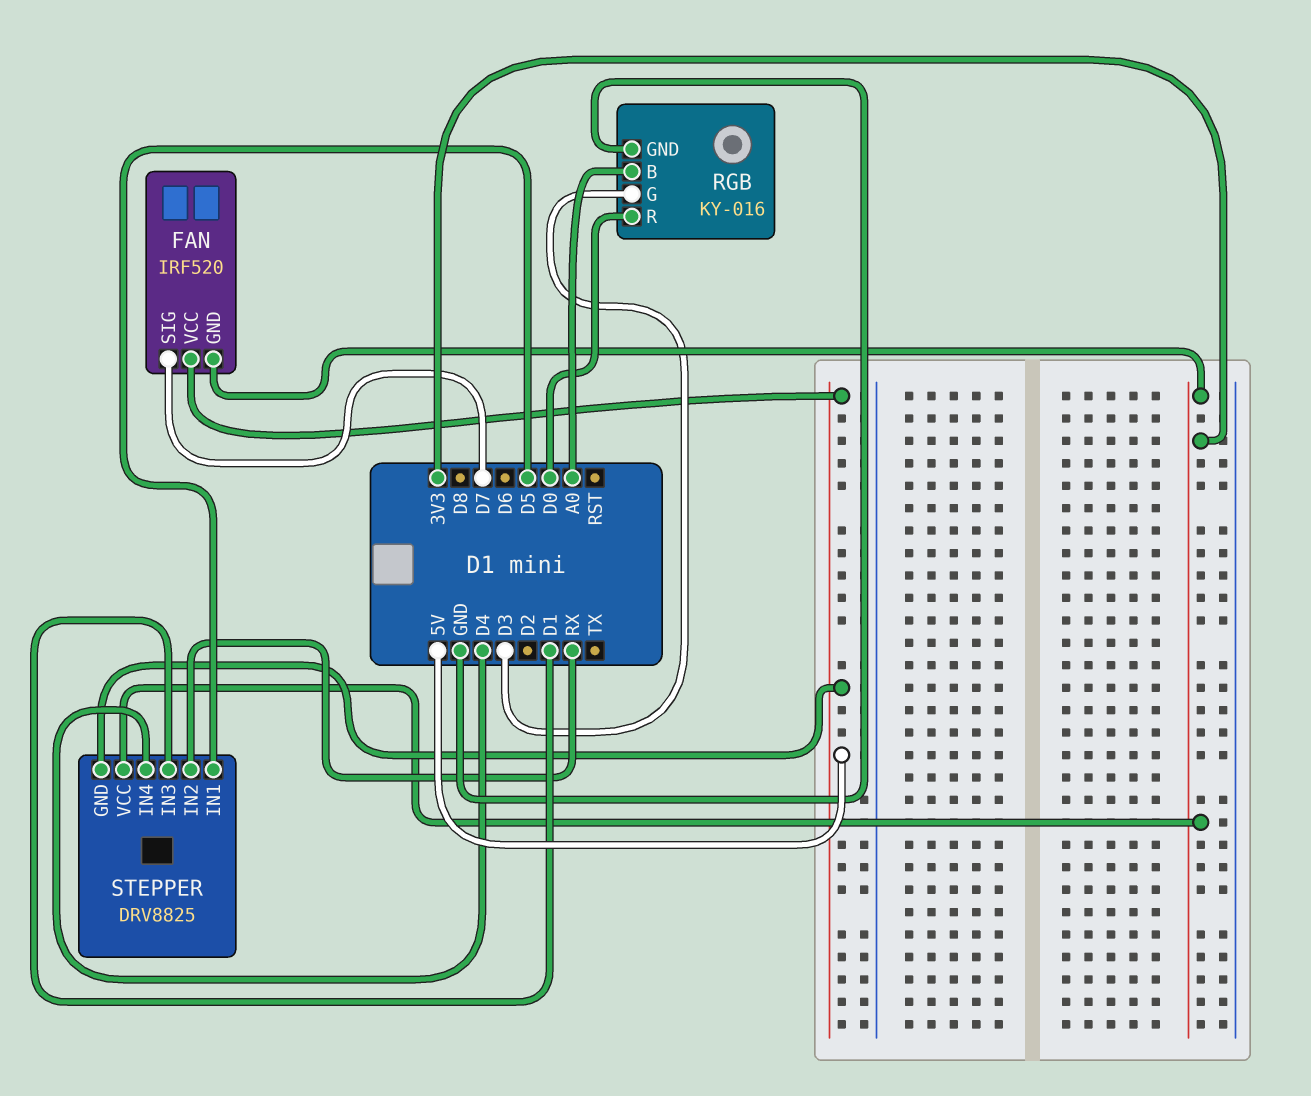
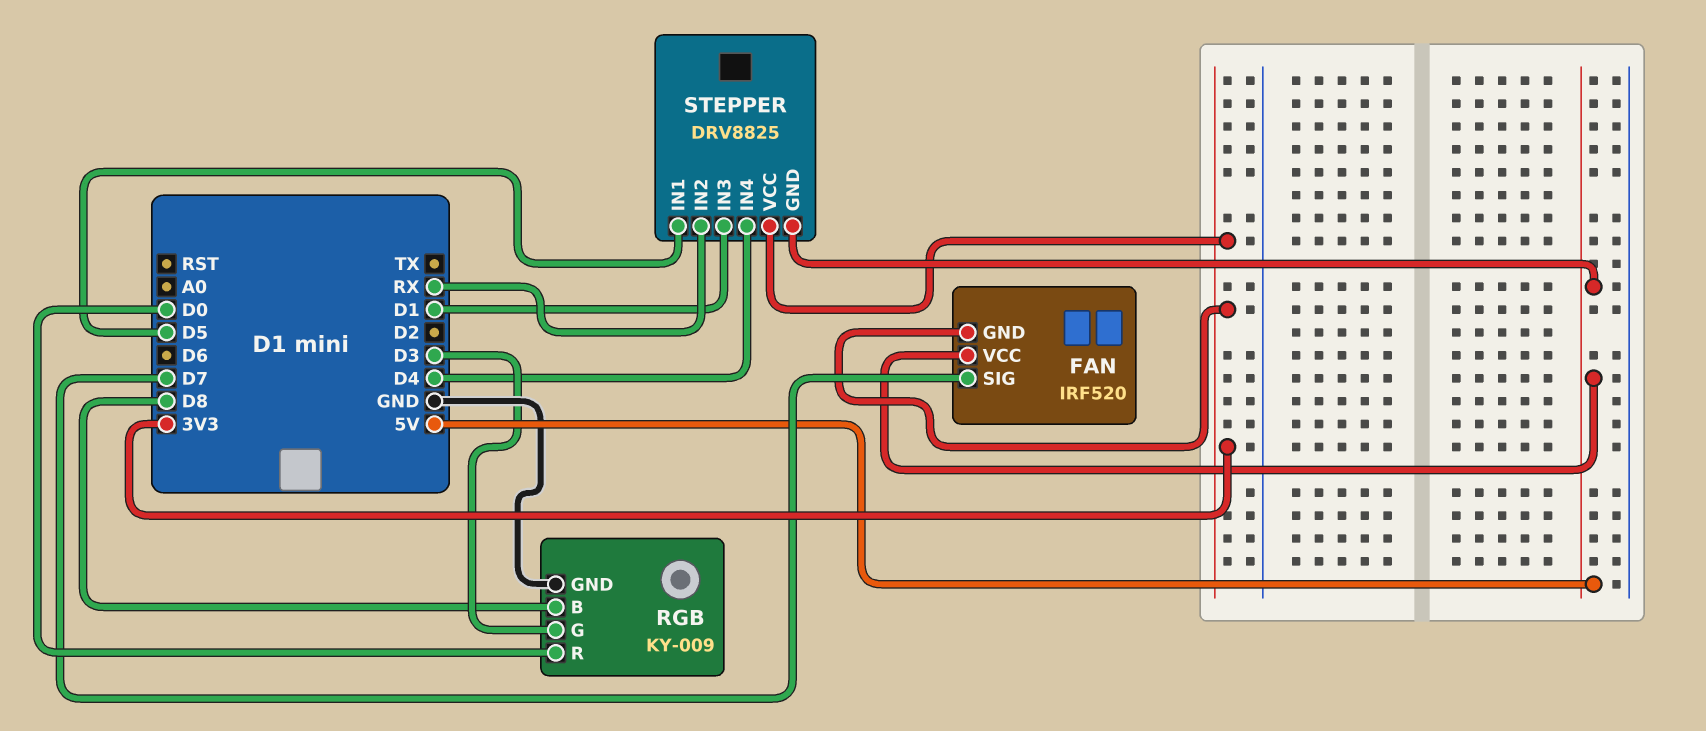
RGB: KY-016 -> KY-009
RGB pin B: A0 -> D8

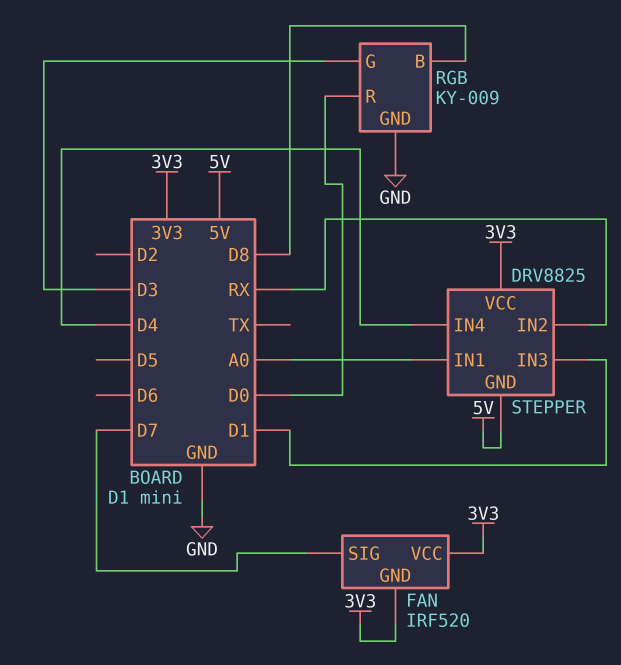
FAN pin VCC: 5V -> 3V3
STEPPER pin IN1: D5 -> A0

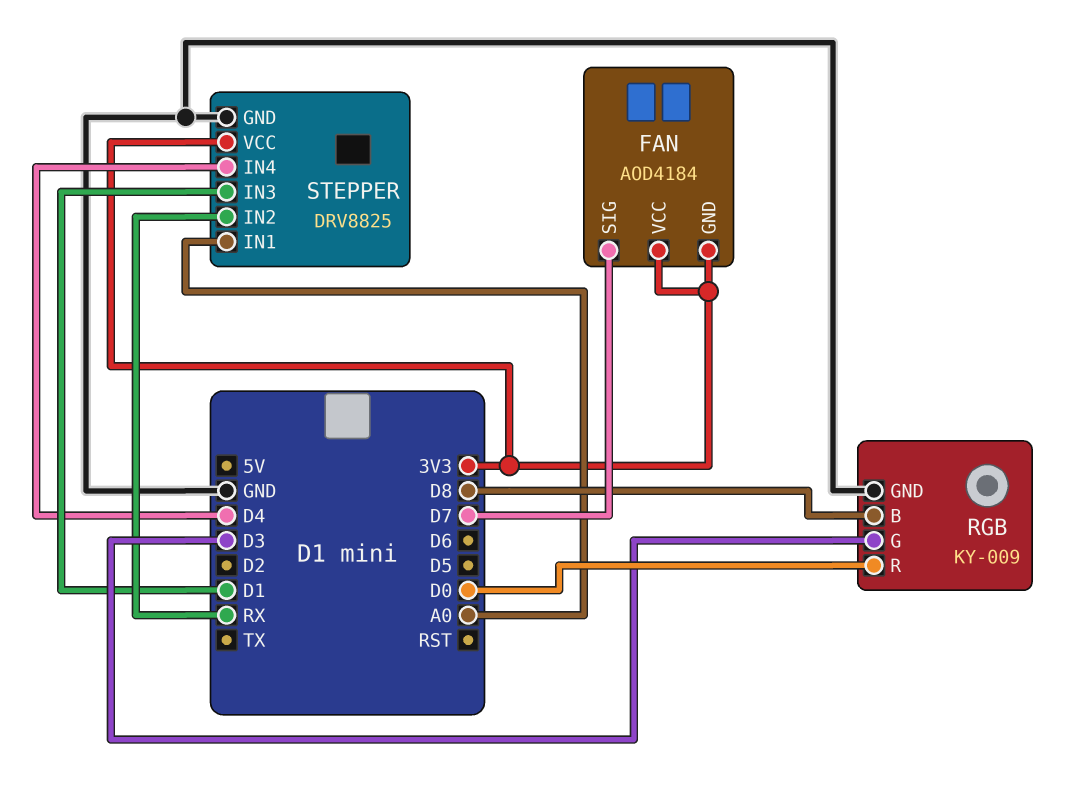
FAN: IRF520 -> AOD4184
STEPPER pin GND: 5V -> GND

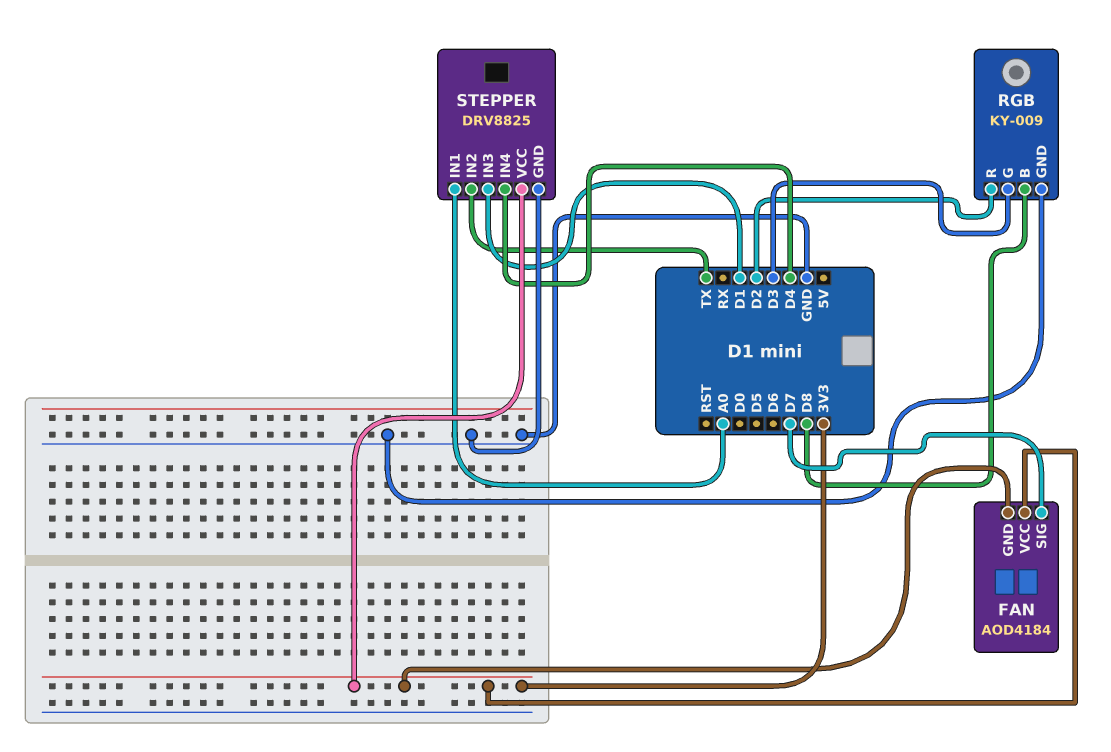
RGB pin R: D0 -> D2
STEPPER pin IN2: RX -> TX

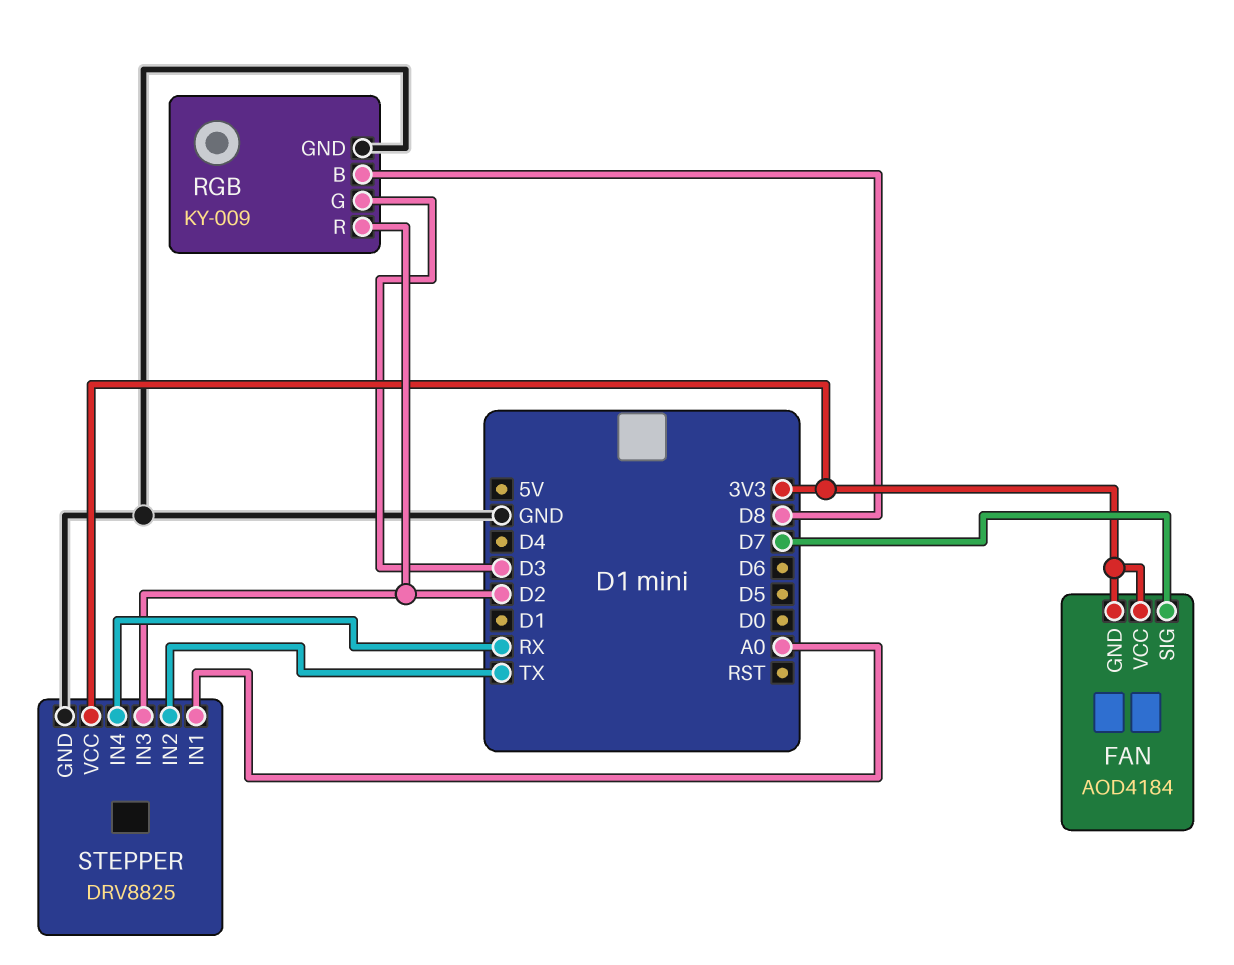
STEPPER pin IN3: D1 -> D2
STEPPER pin IN4: D4 -> RX

